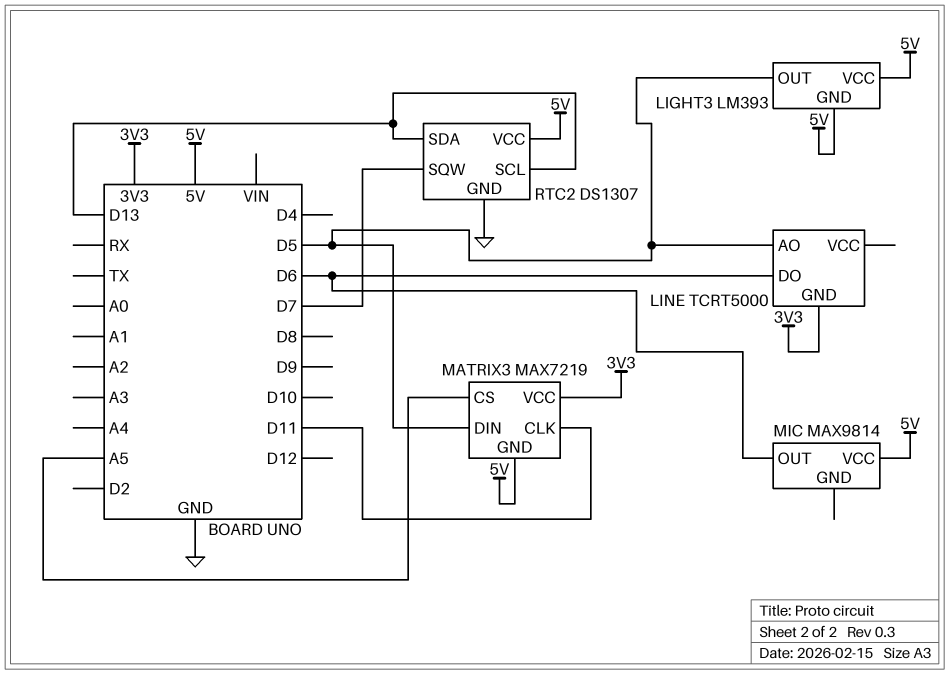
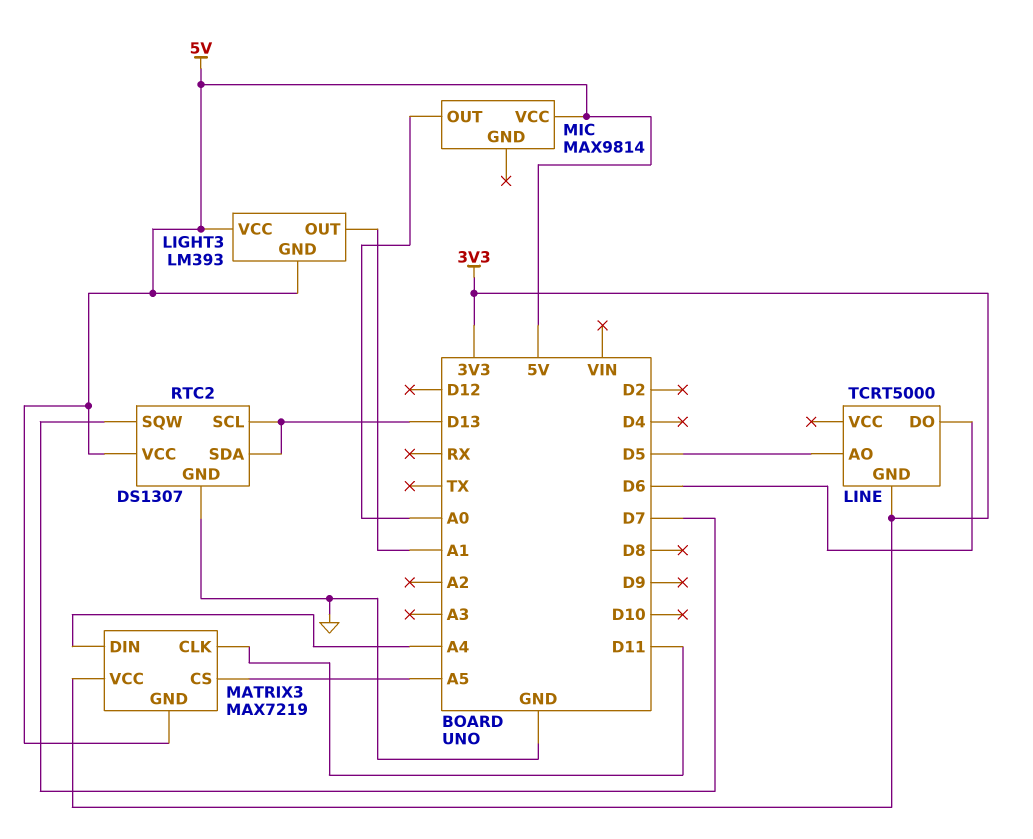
LIGHT3 pin OUT: D5 -> A1
MATRIX3 pin DIN: D5 -> A4
MIC pin OUT: D6 -> A0

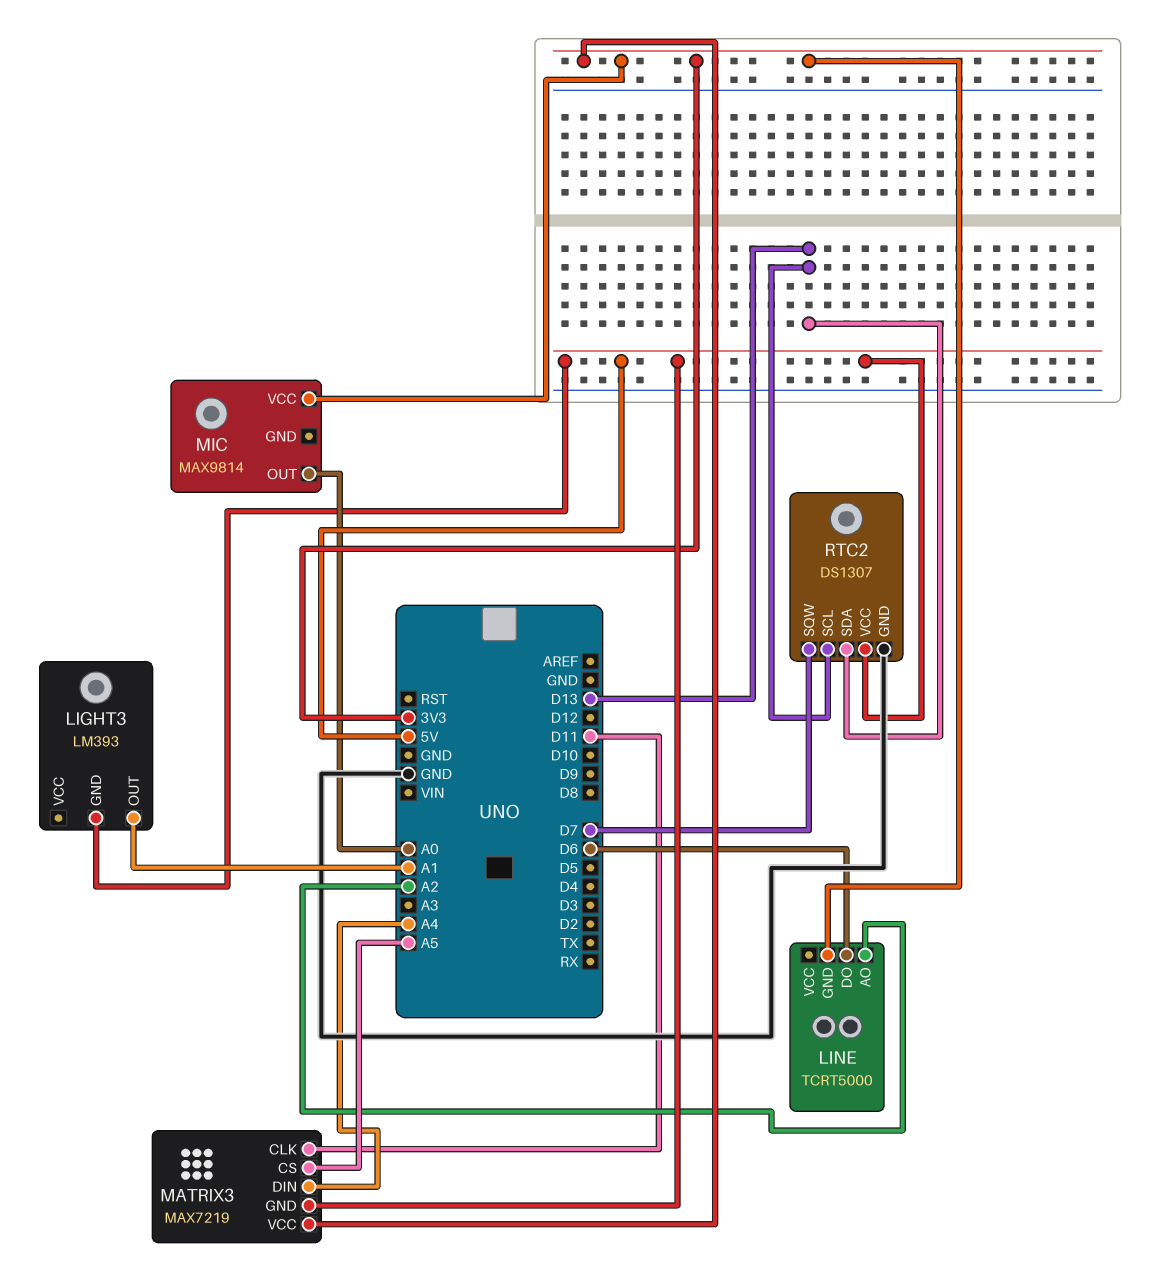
LIGHT3 pin VCC: 5V -> none
LINE pin AO: D5 -> A2
MIC pin VCC: 5V -> 3V3

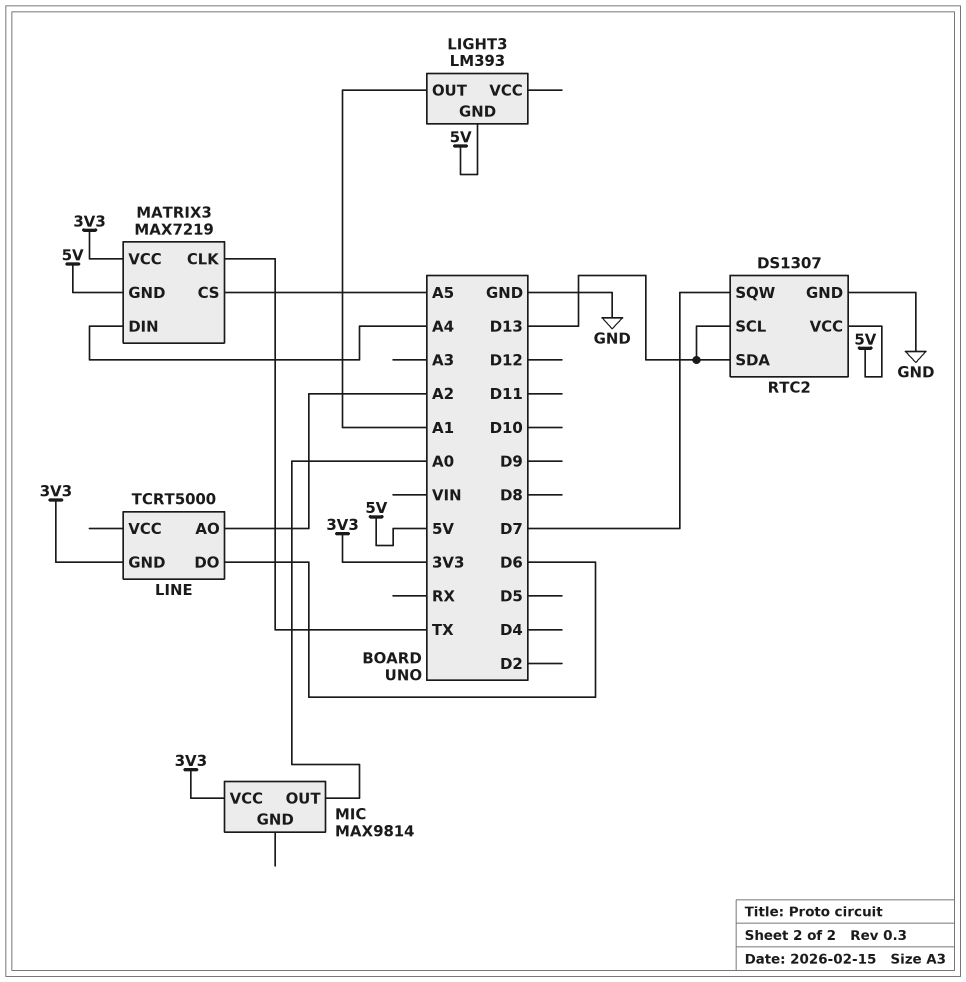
MATRIX3 pin CLK: D11 -> TX

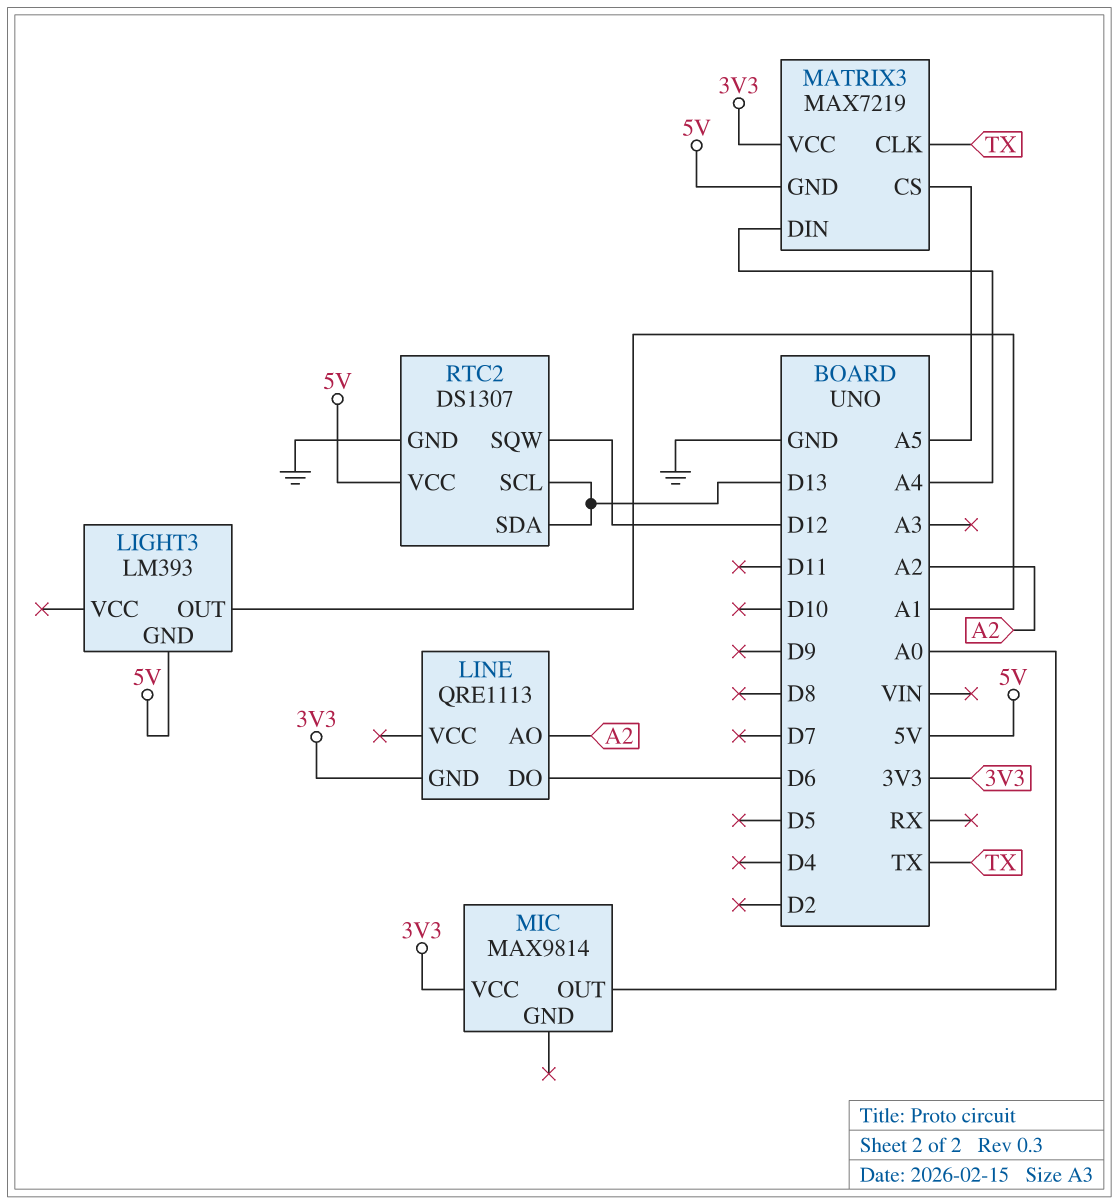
LINE: TCRT5000 -> QRE1113
RTC2 pin SQW: D7 -> D12

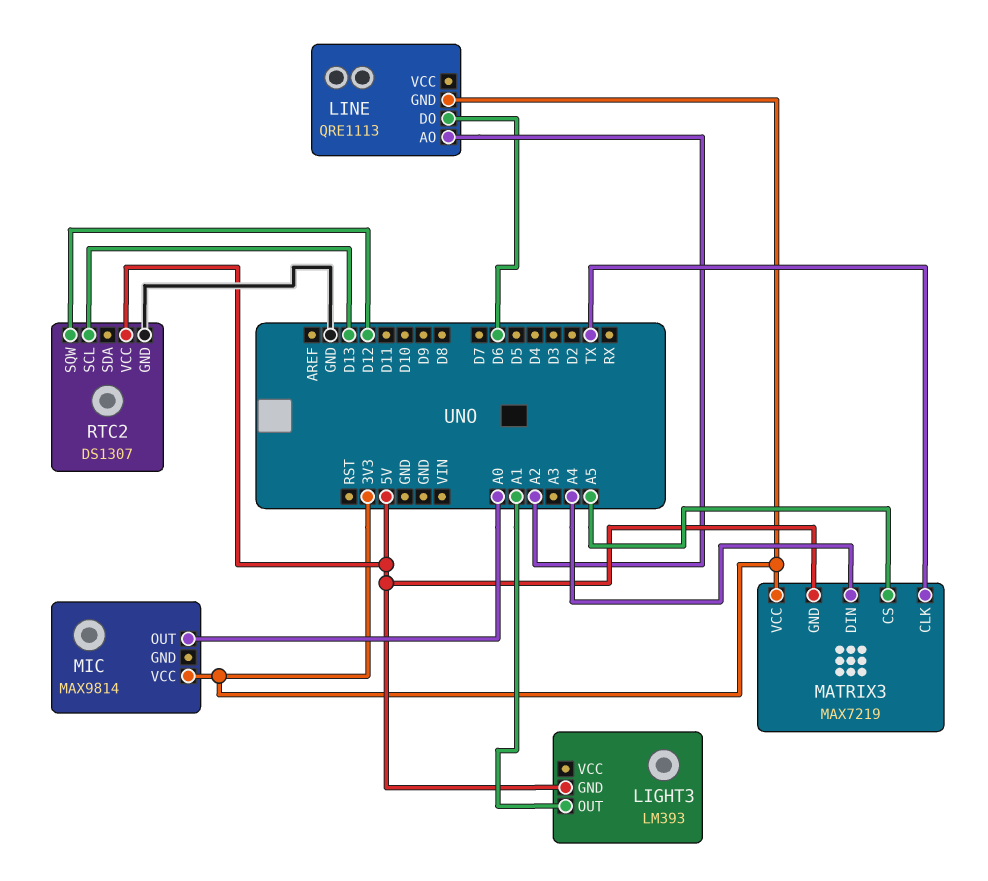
RTC2 pin SDA: D13 -> none

